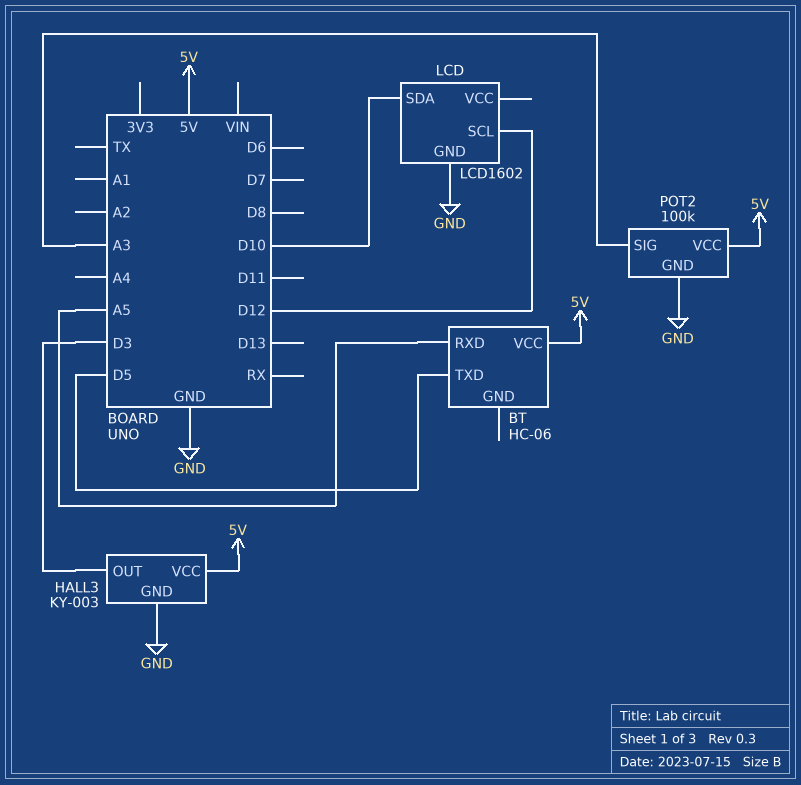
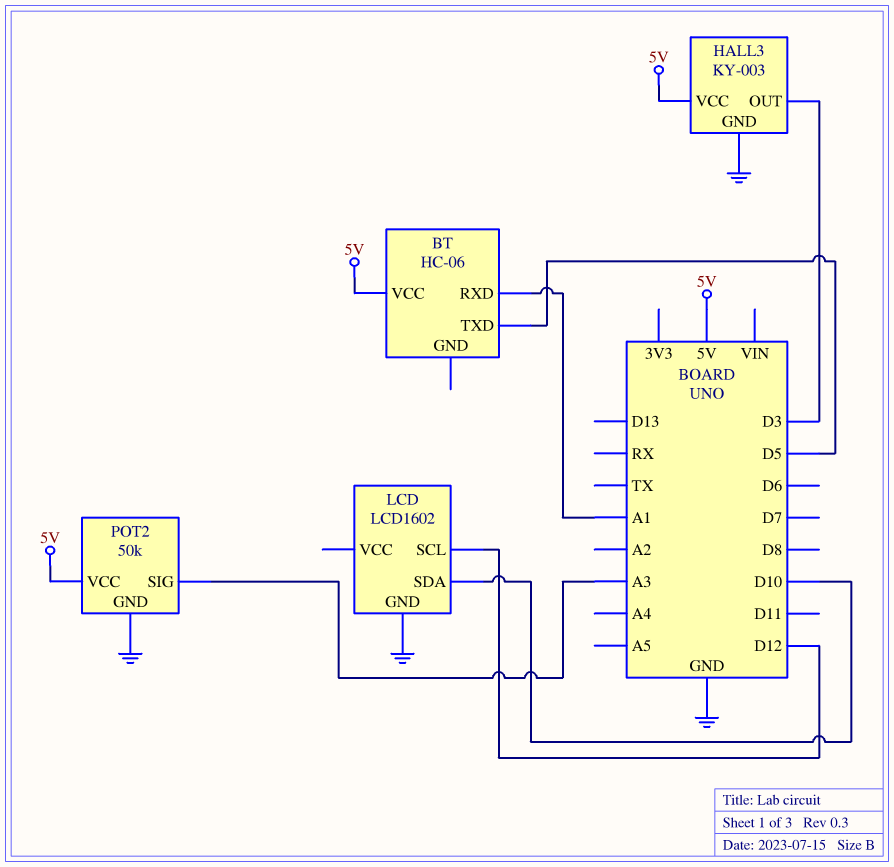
BT pin RXD: A5 -> A1
POT2: 100k -> 50k

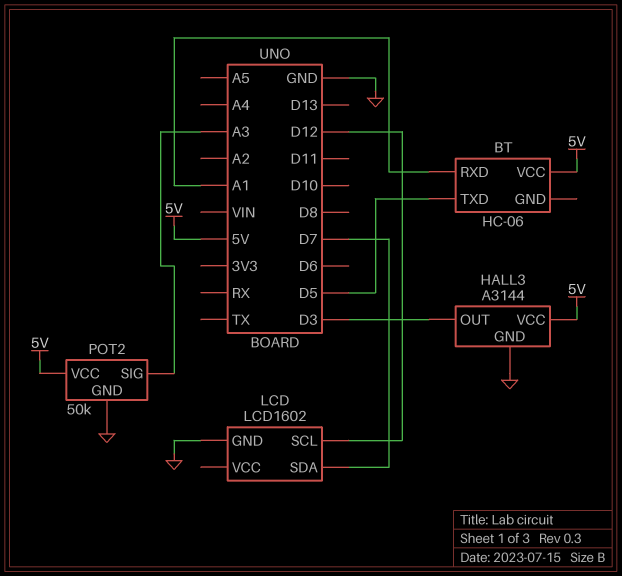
HALL3: KY-003 -> A3144
LCD pin SDA: D10 -> D7

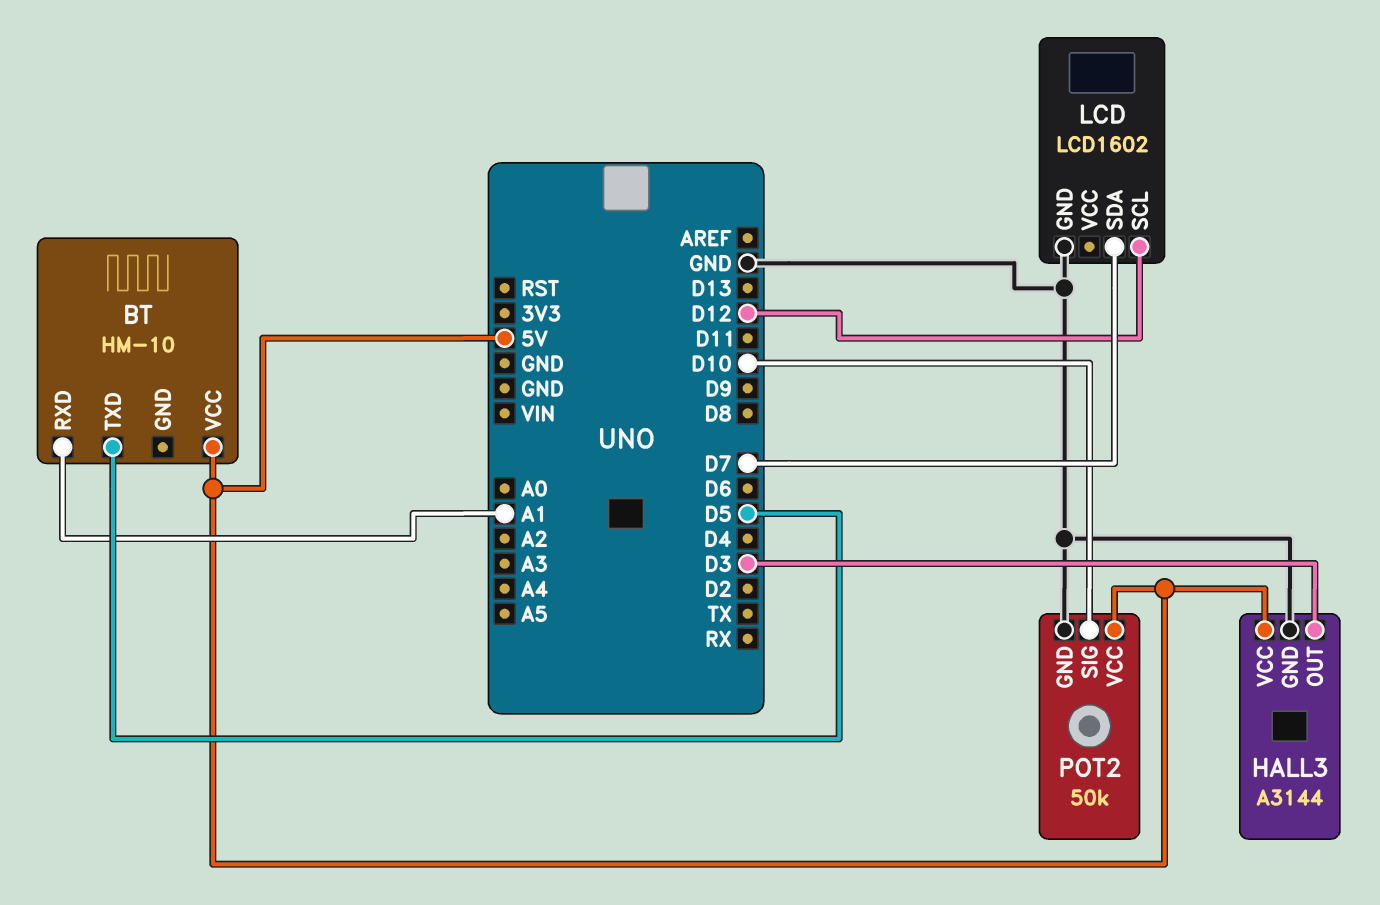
BT: HC-06 -> HM-10
POT2 pin SIG: A3 -> D10

